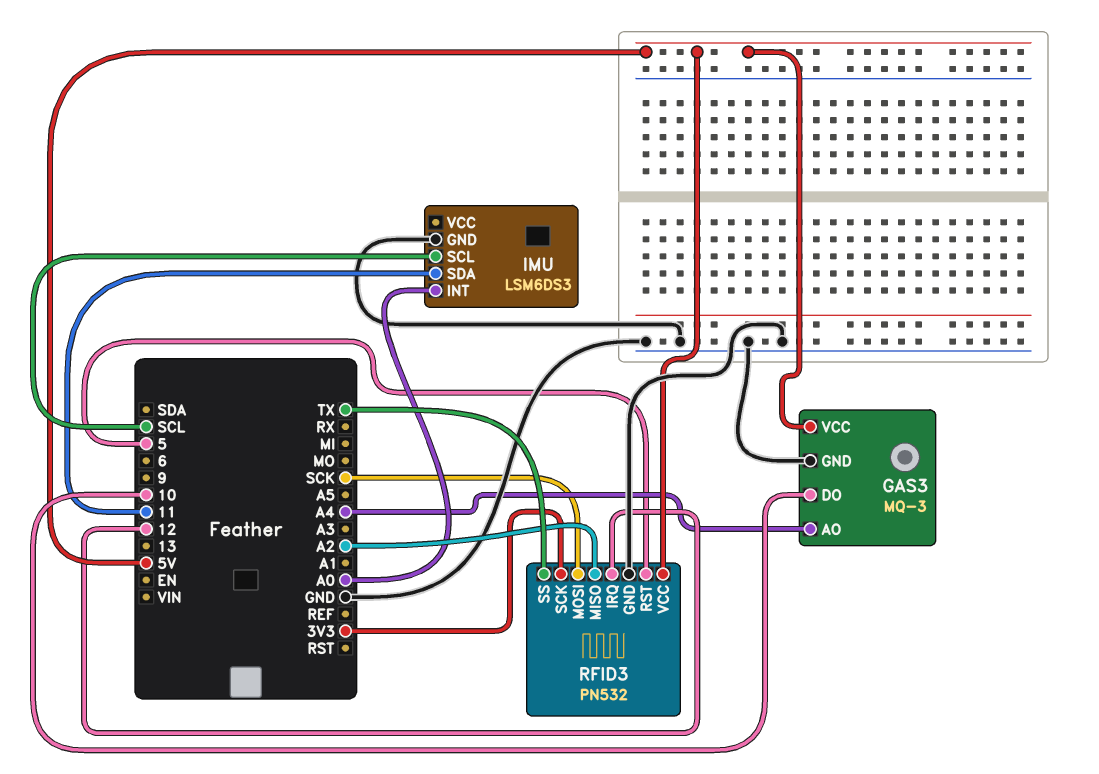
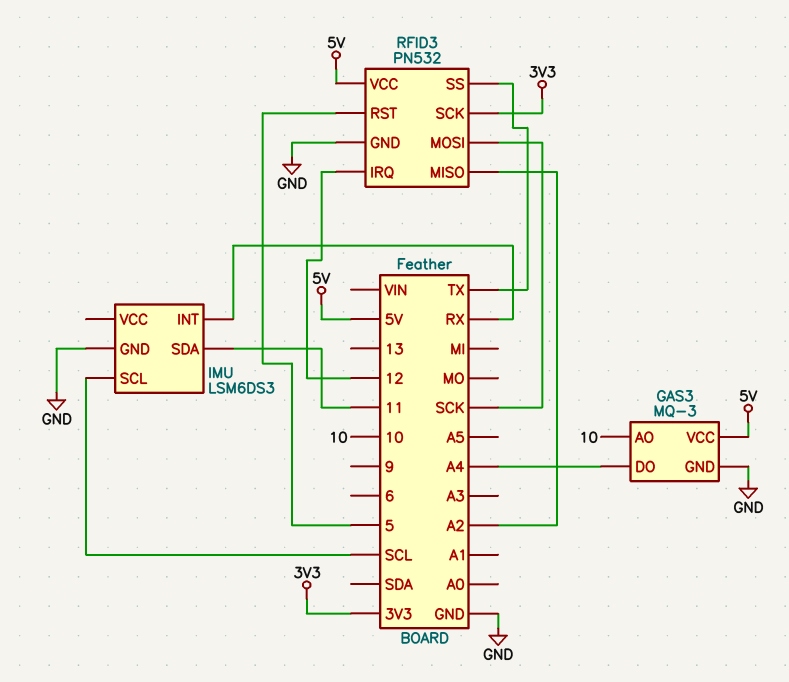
GAS3 pin AO: A4 -> 10
GAS3 pin DO: 10 -> A4
IMU pin INT: A0 -> RX

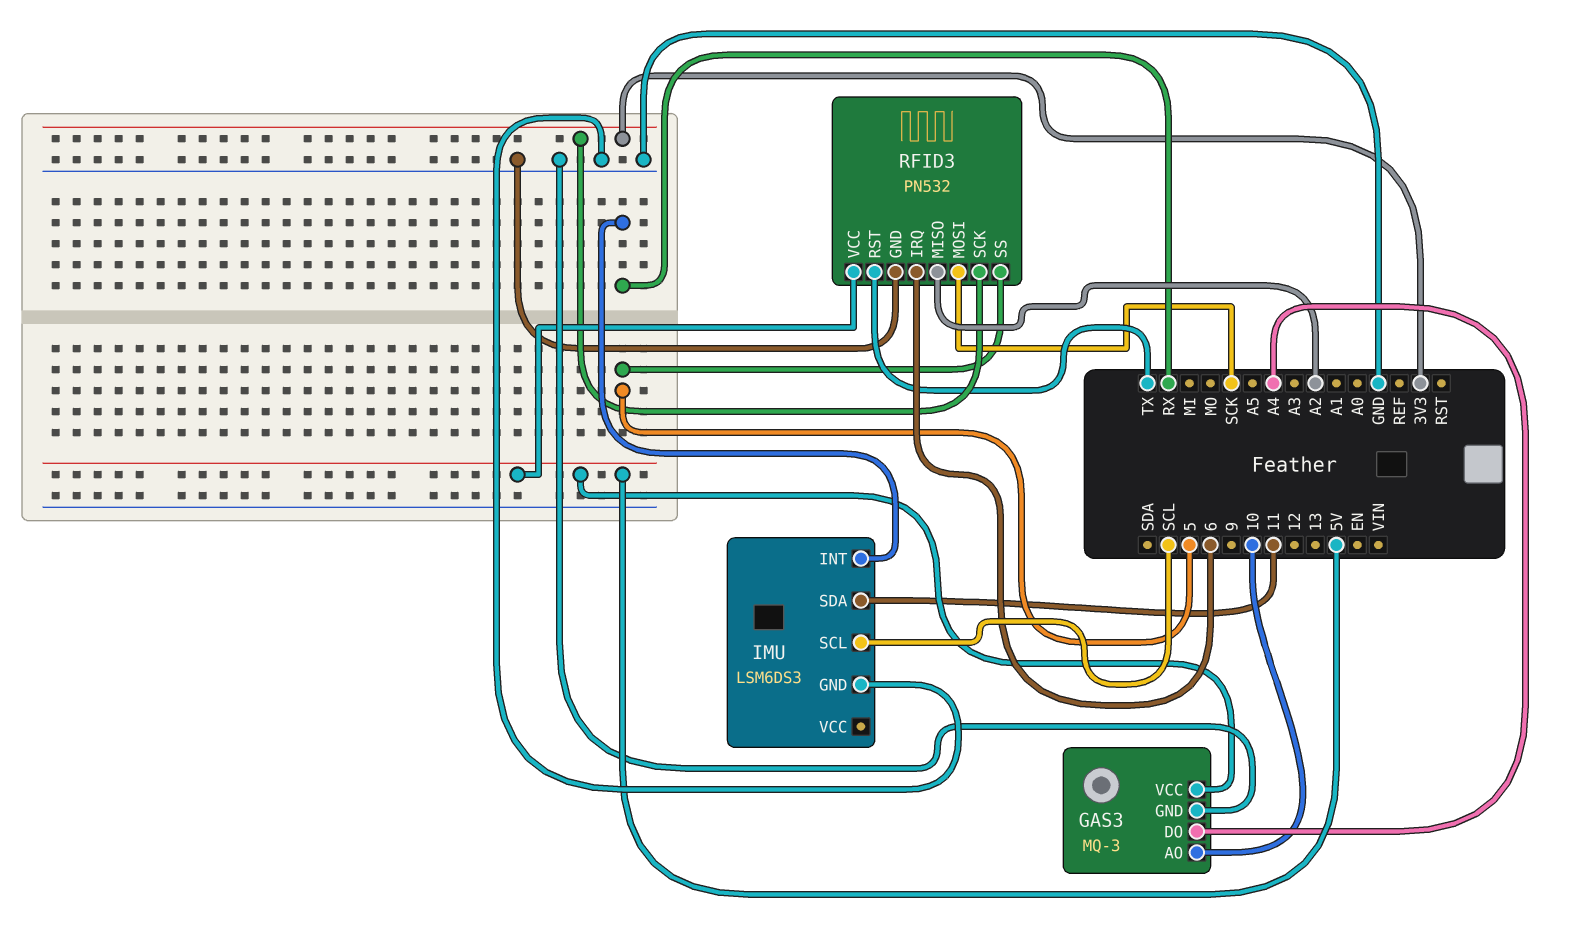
RFID3 pin IRQ: 12 -> 6
RFID3 pin RST: 5 -> TX
RFID3 pin SS: TX -> 5

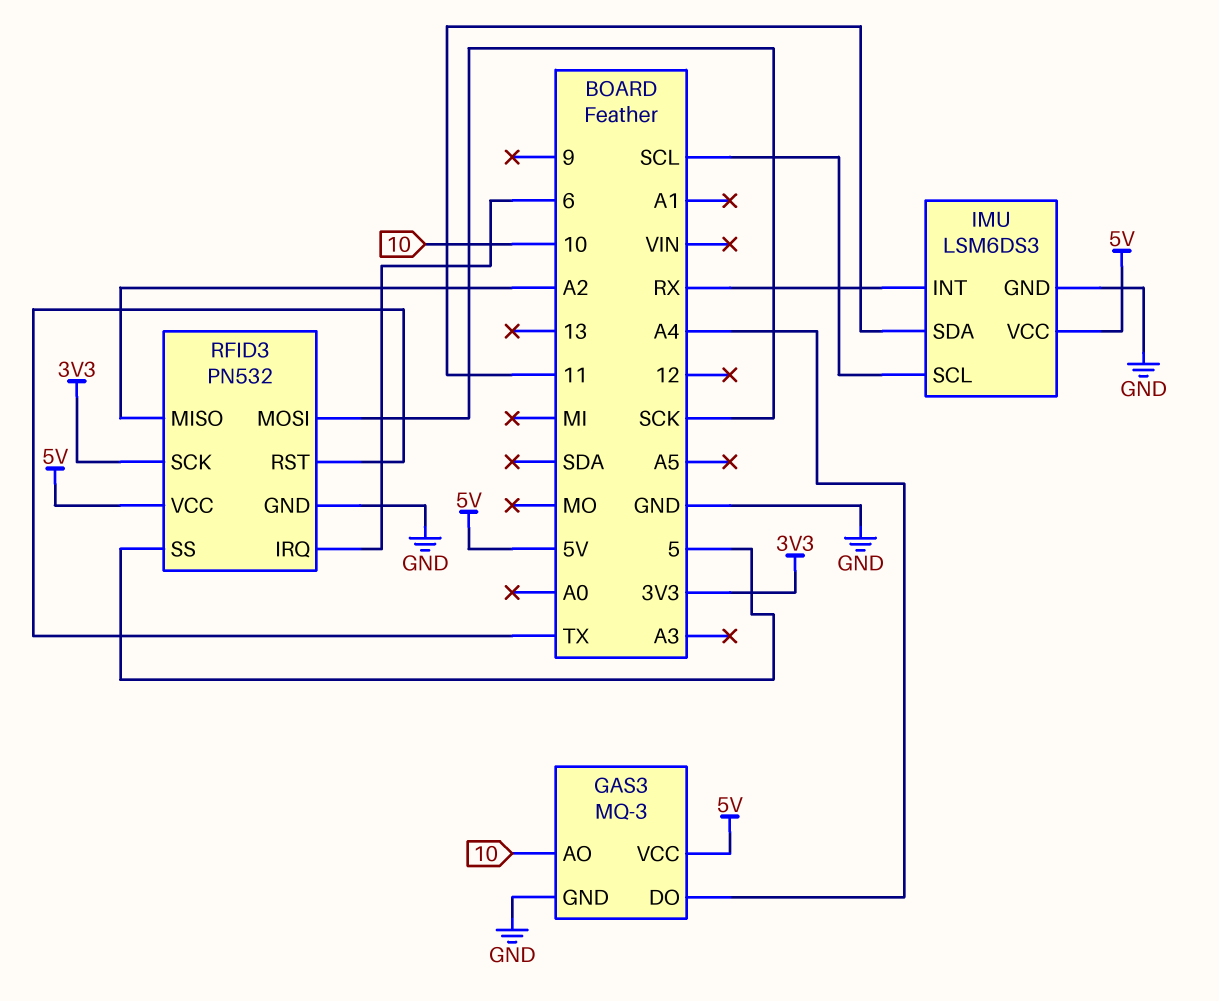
IMU pin VCC: none -> 5V

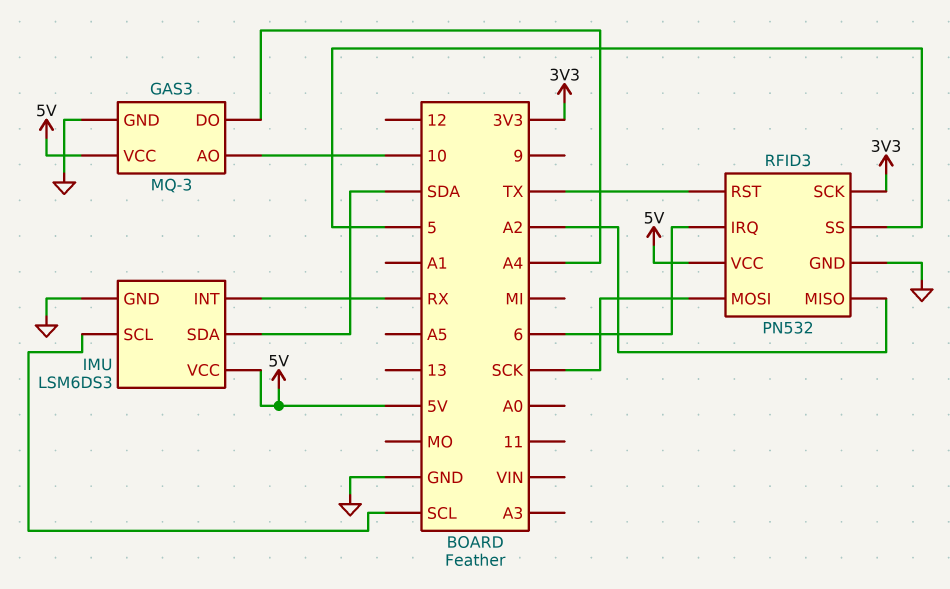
IMU pin SDA: 11 -> SDA

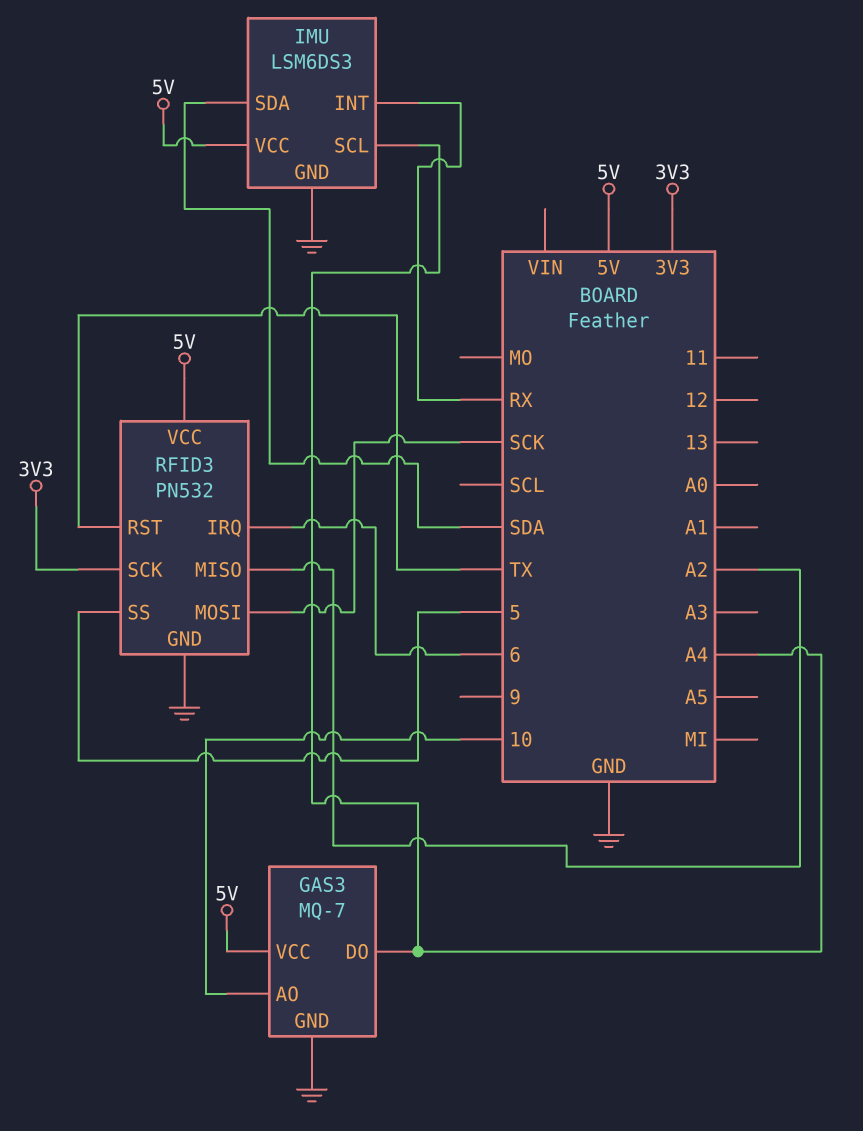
GAS3: MQ-3 -> MQ-7
IMU pin SCL: SCL -> A4

